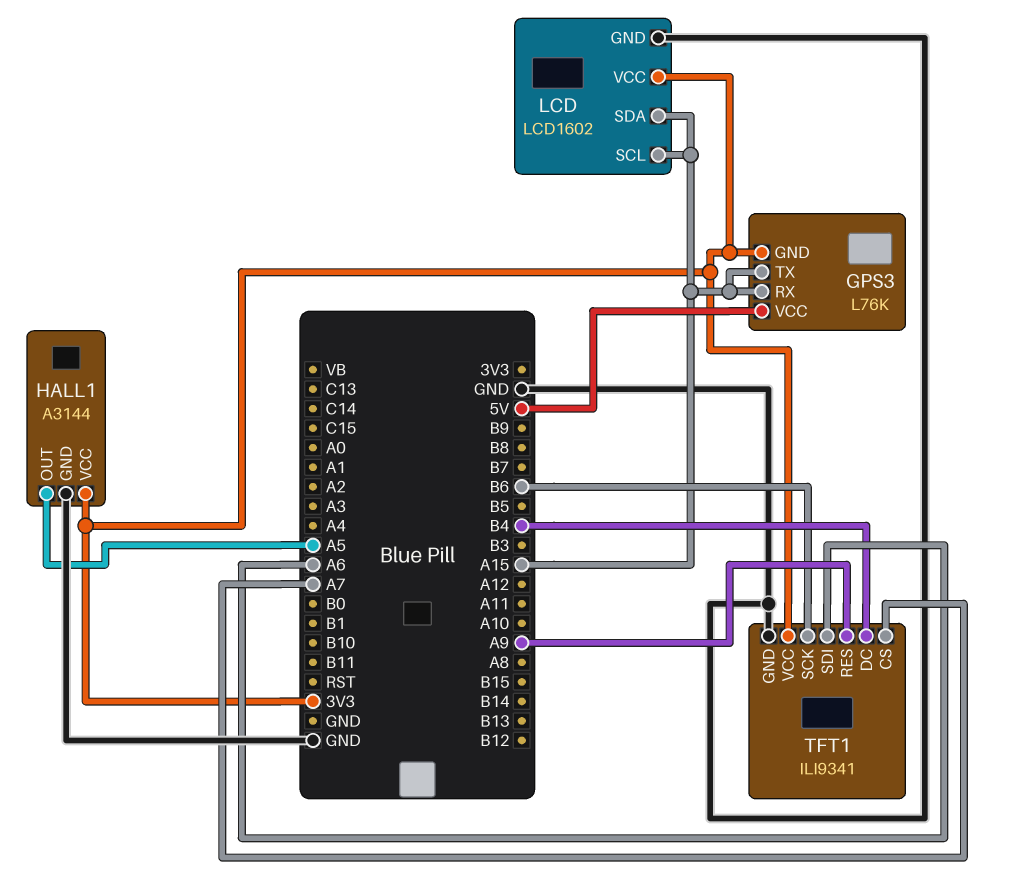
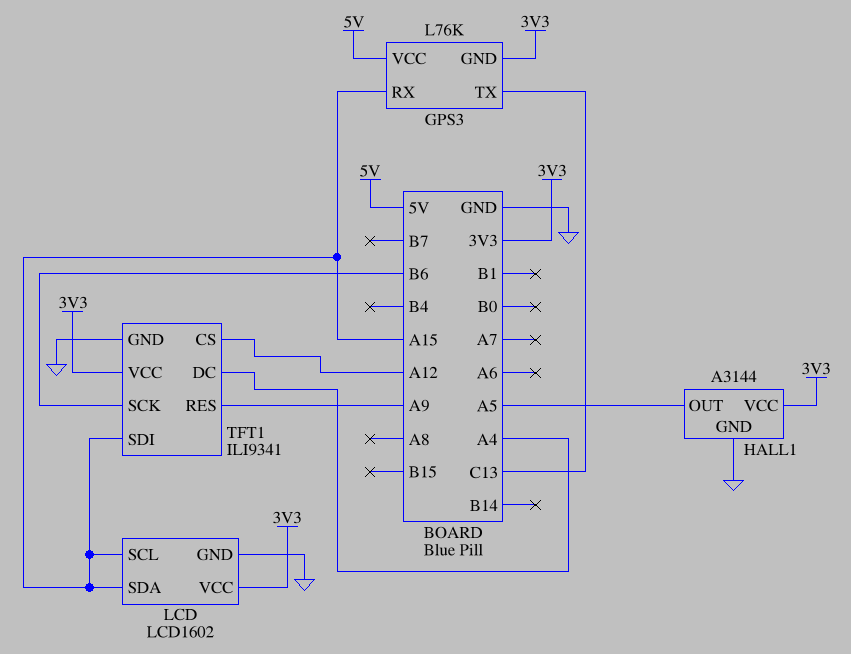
GPS3 pin TX: A15 -> C13
TFT1 pin CS: A7 -> A12
TFT1 pin DC: B4 -> A4
TFT1 pin SDI: A6 -> A15

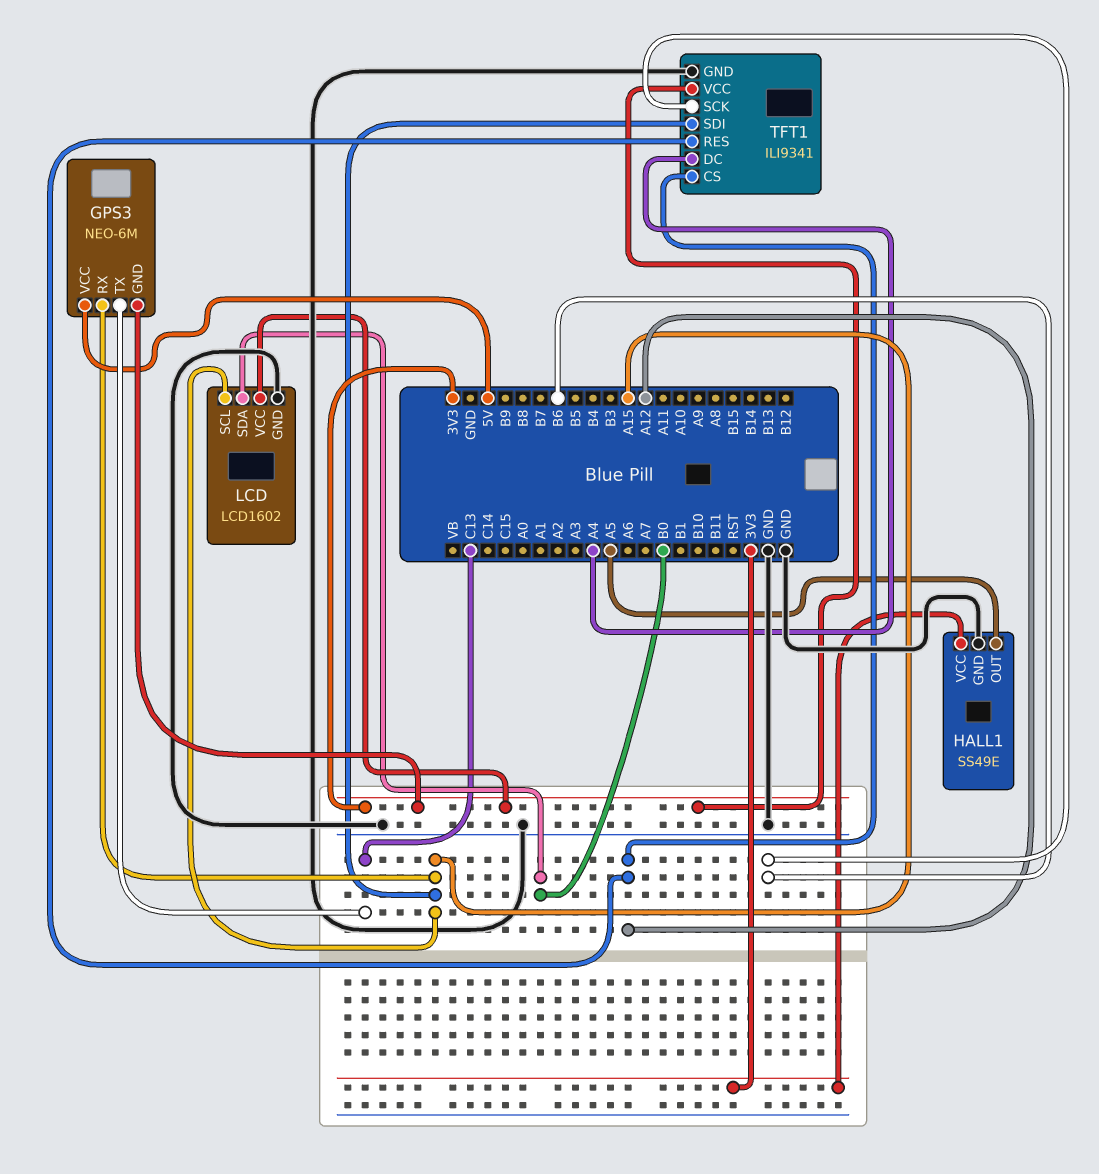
GPS3: L76K -> NEO-6M
HALL1: A3144 -> SS49E
LCD pin SDA: A15 -> B0
TFT1 pin RES: A9 -> A12

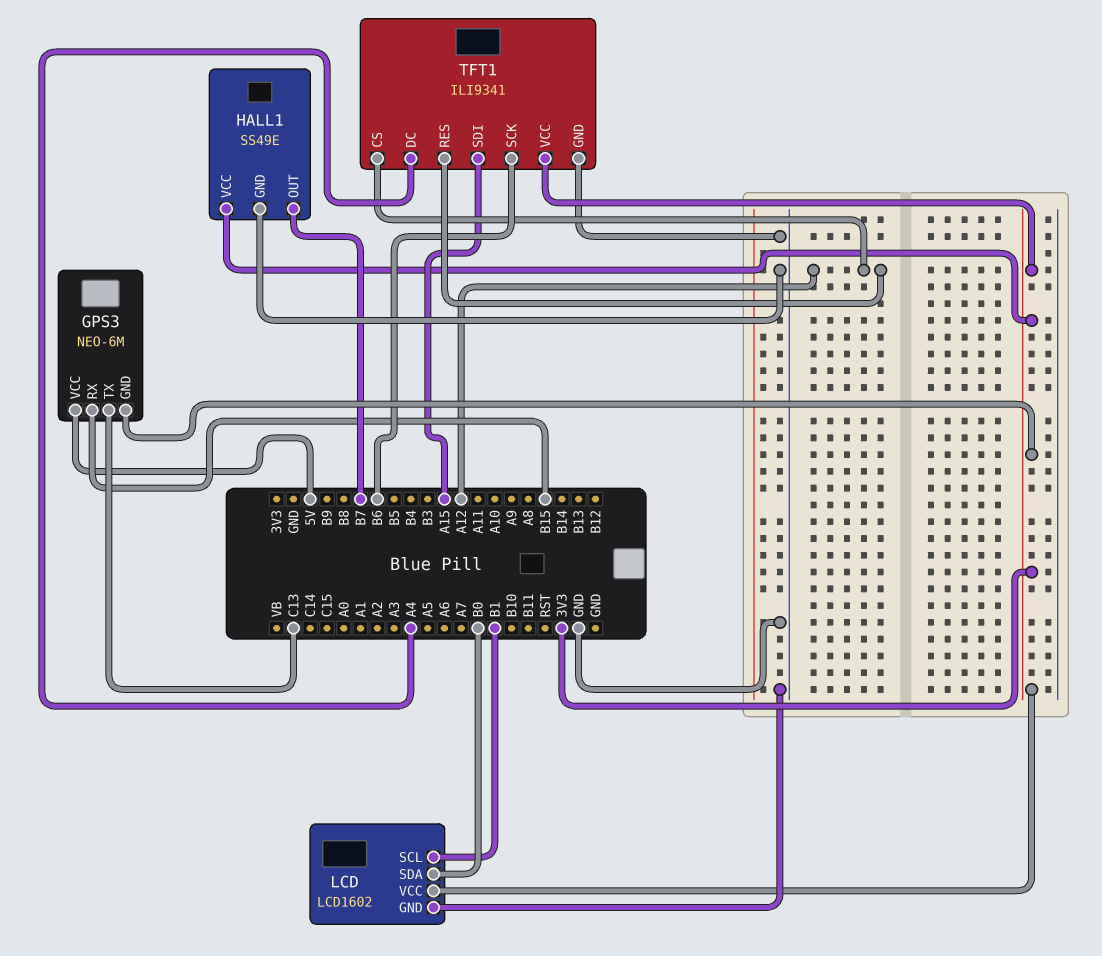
GPS3 pin RX: A15 -> B15
HALL1 pin OUT: A5 -> B7
LCD pin SCL: A15 -> B1

